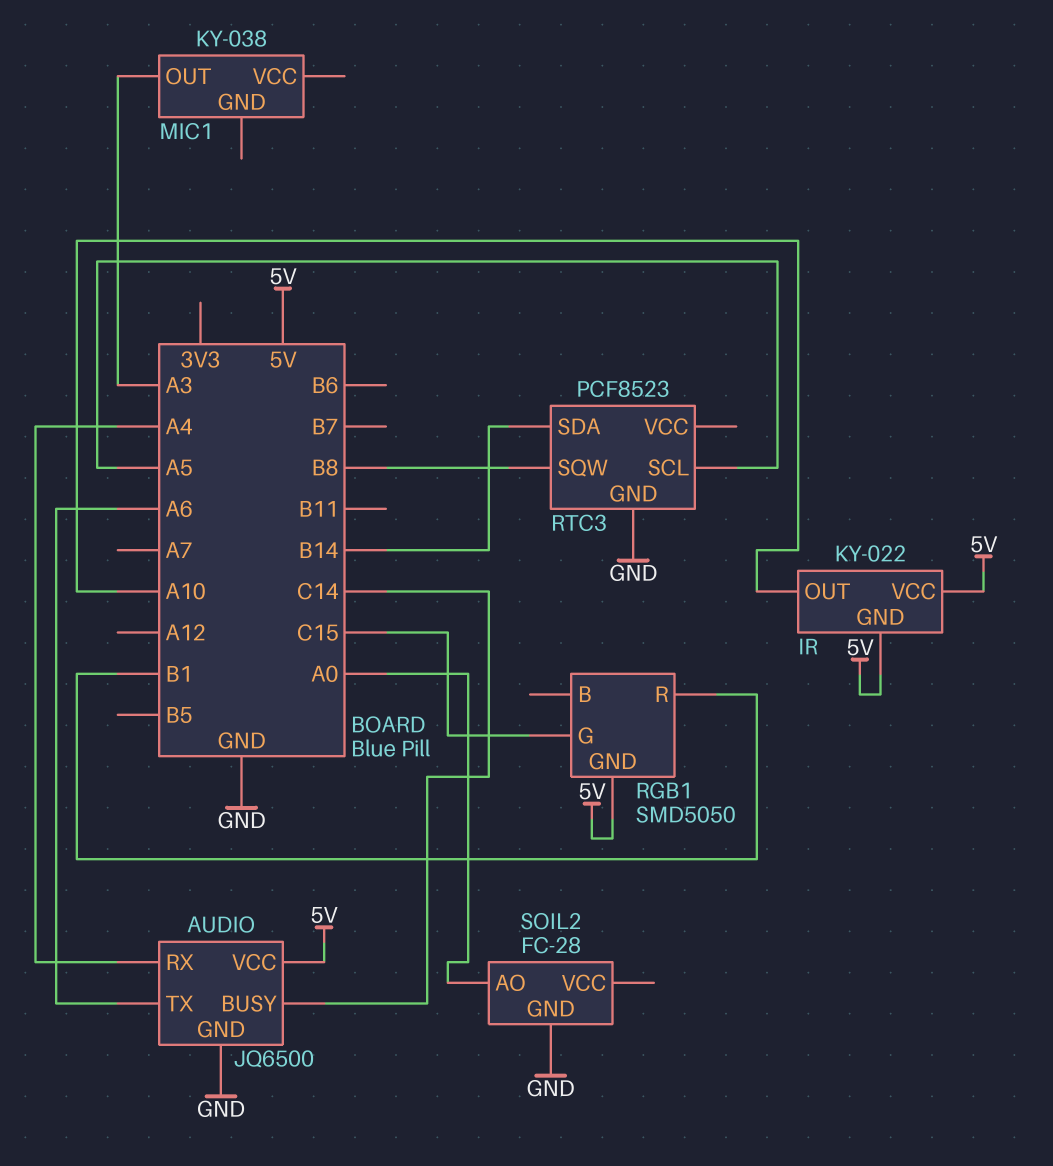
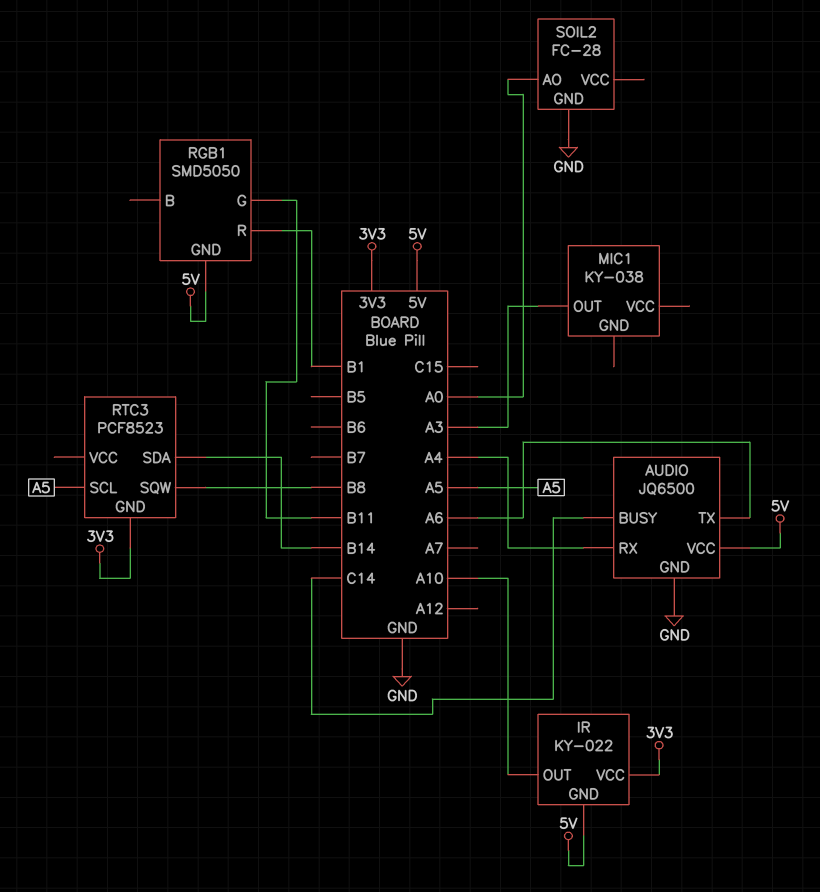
IR pin VCC: 5V -> 3V3
RGB1 pin G: C15 -> B11
RTC3 pin GND: GND -> 3V3

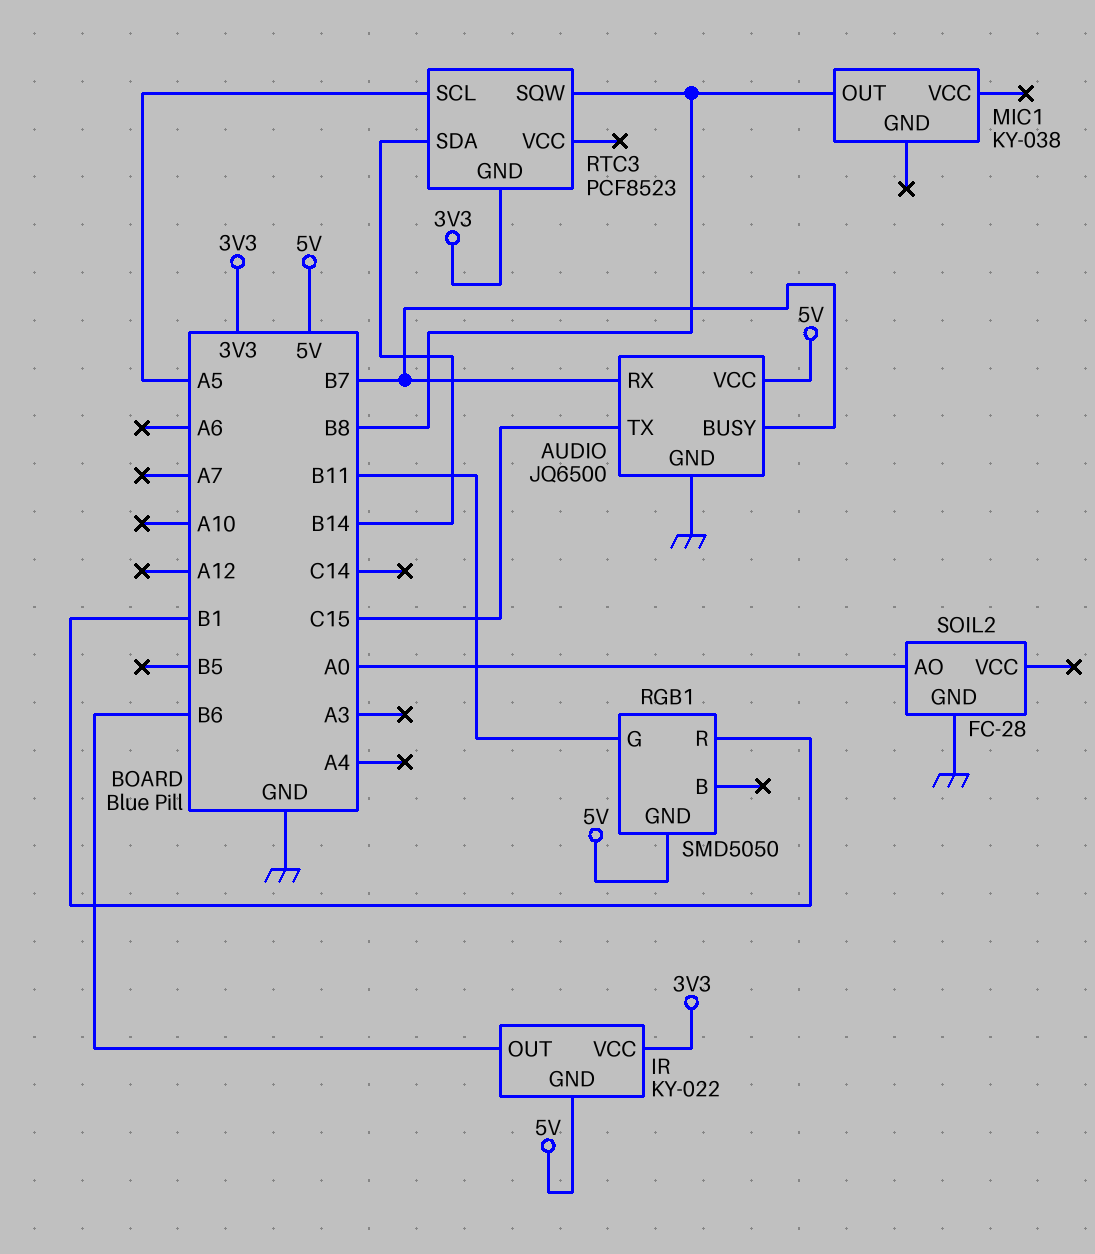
AUDIO pin BUSY: C14 -> B7
AUDIO pin RX: A4 -> B7
AUDIO pin TX: A6 -> C15
IR pin OUT: A10 -> B6
MIC1 pin OUT: A3 -> B8

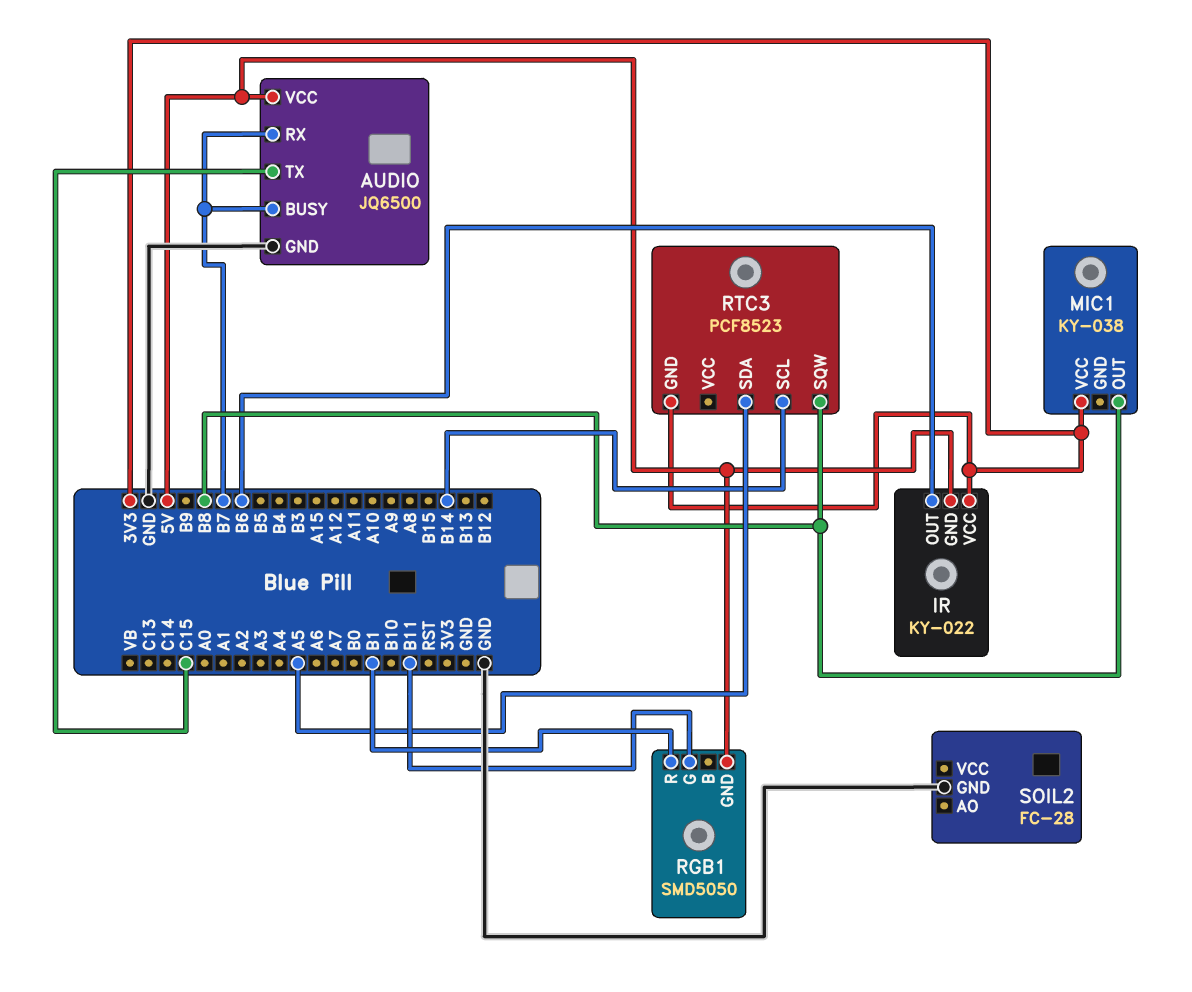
MIC1 pin VCC: none -> 3V3
RTC3 pin SCL: A5 -> B14
RTC3 pin SDA: B14 -> A5
SOIL2 pin AO: A0 -> none

